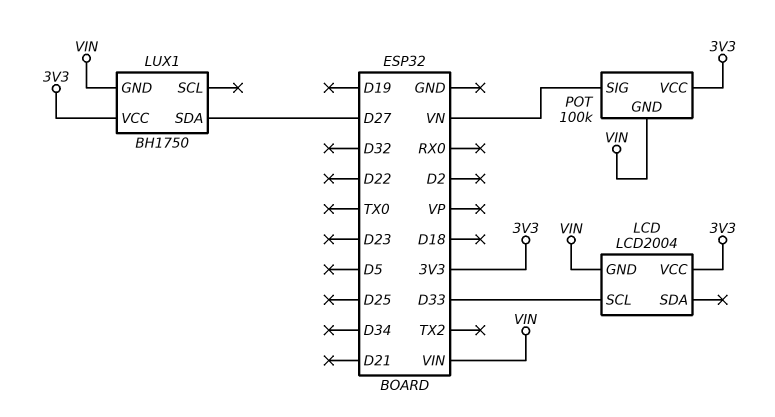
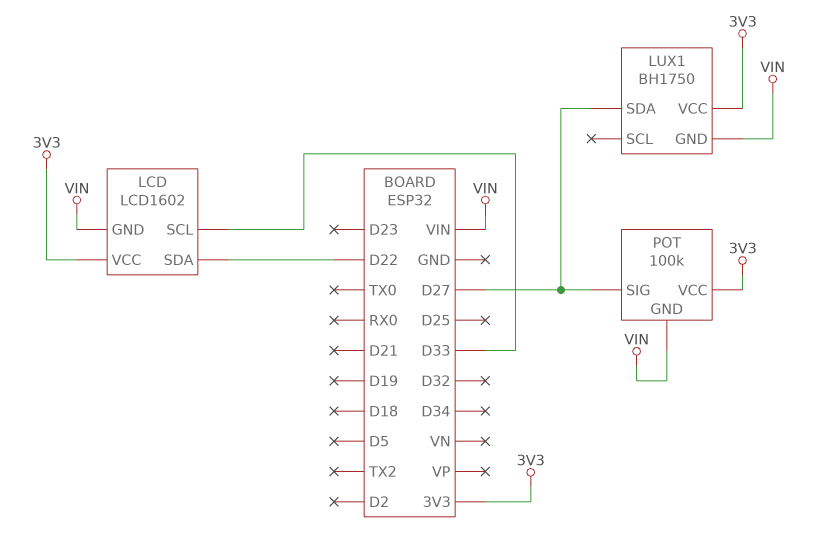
LCD: LCD2004 -> LCD1602
LCD pin SDA: none -> D22
POT pin SIG: VN -> D27

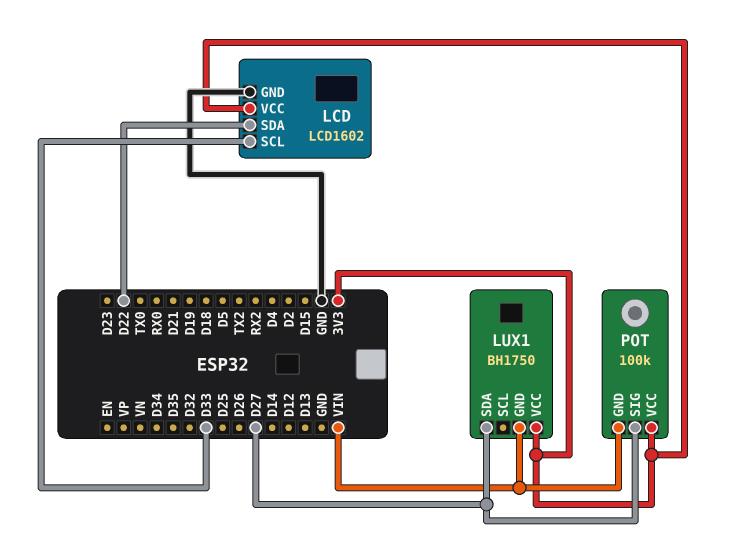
LCD pin GND: VIN -> GND

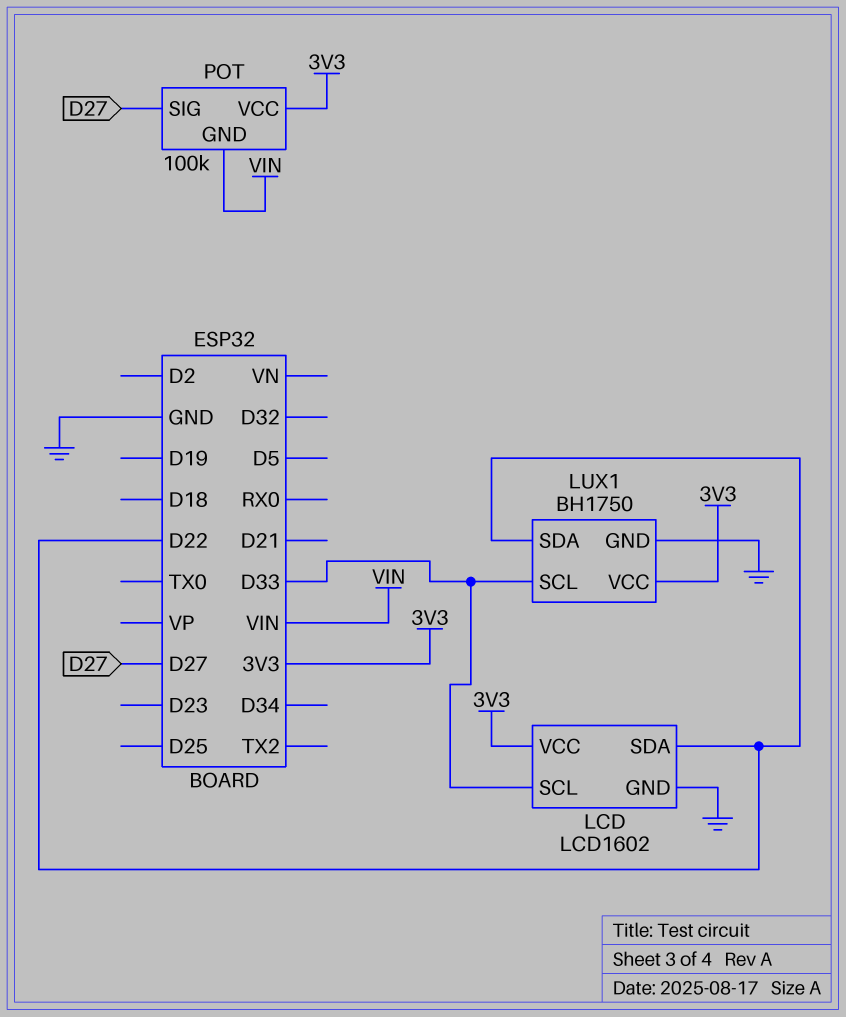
LUX1 pin GND: VIN -> GND
LUX1 pin SCL: none -> D33
LUX1 pin SDA: D27 -> D22

